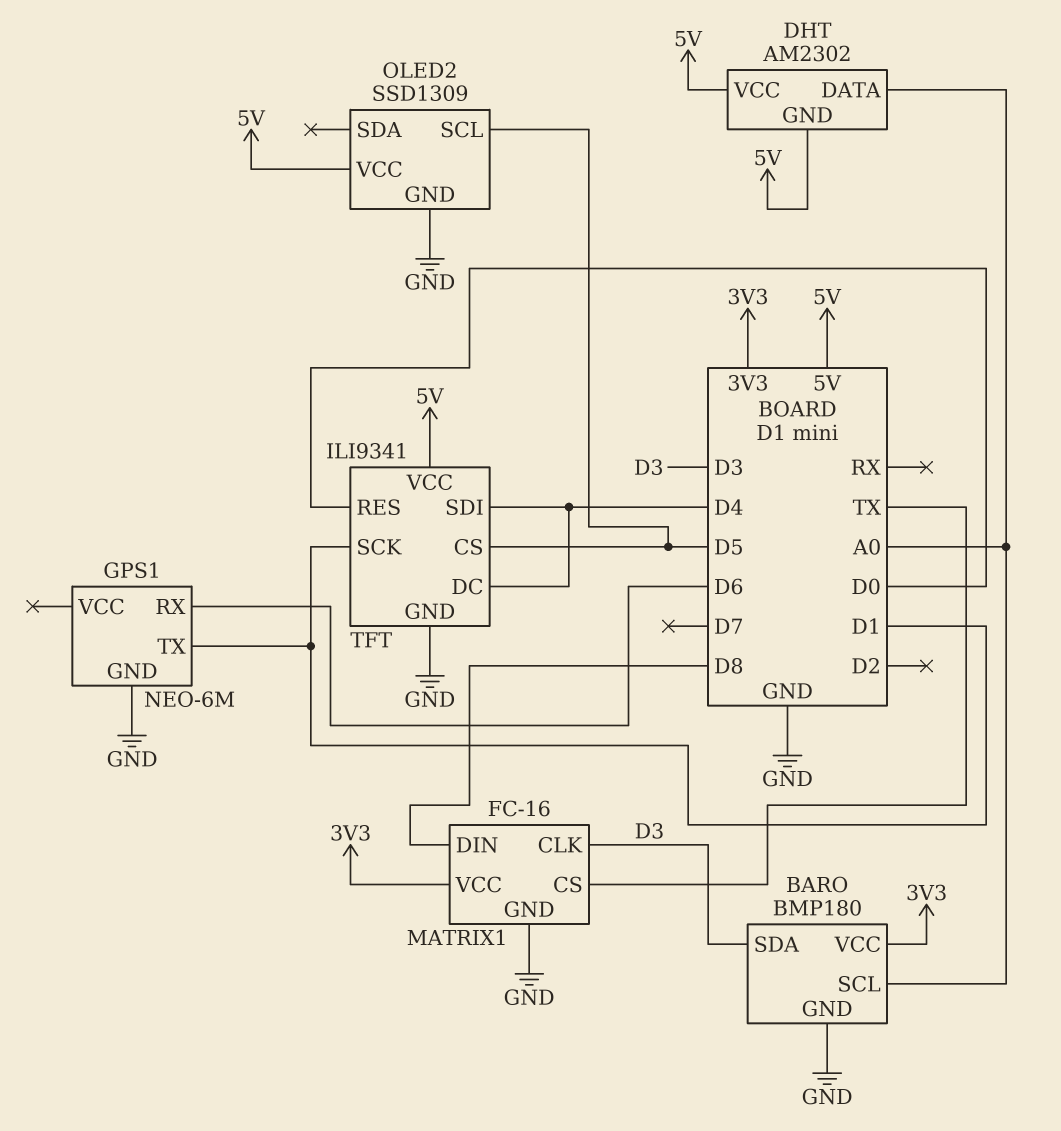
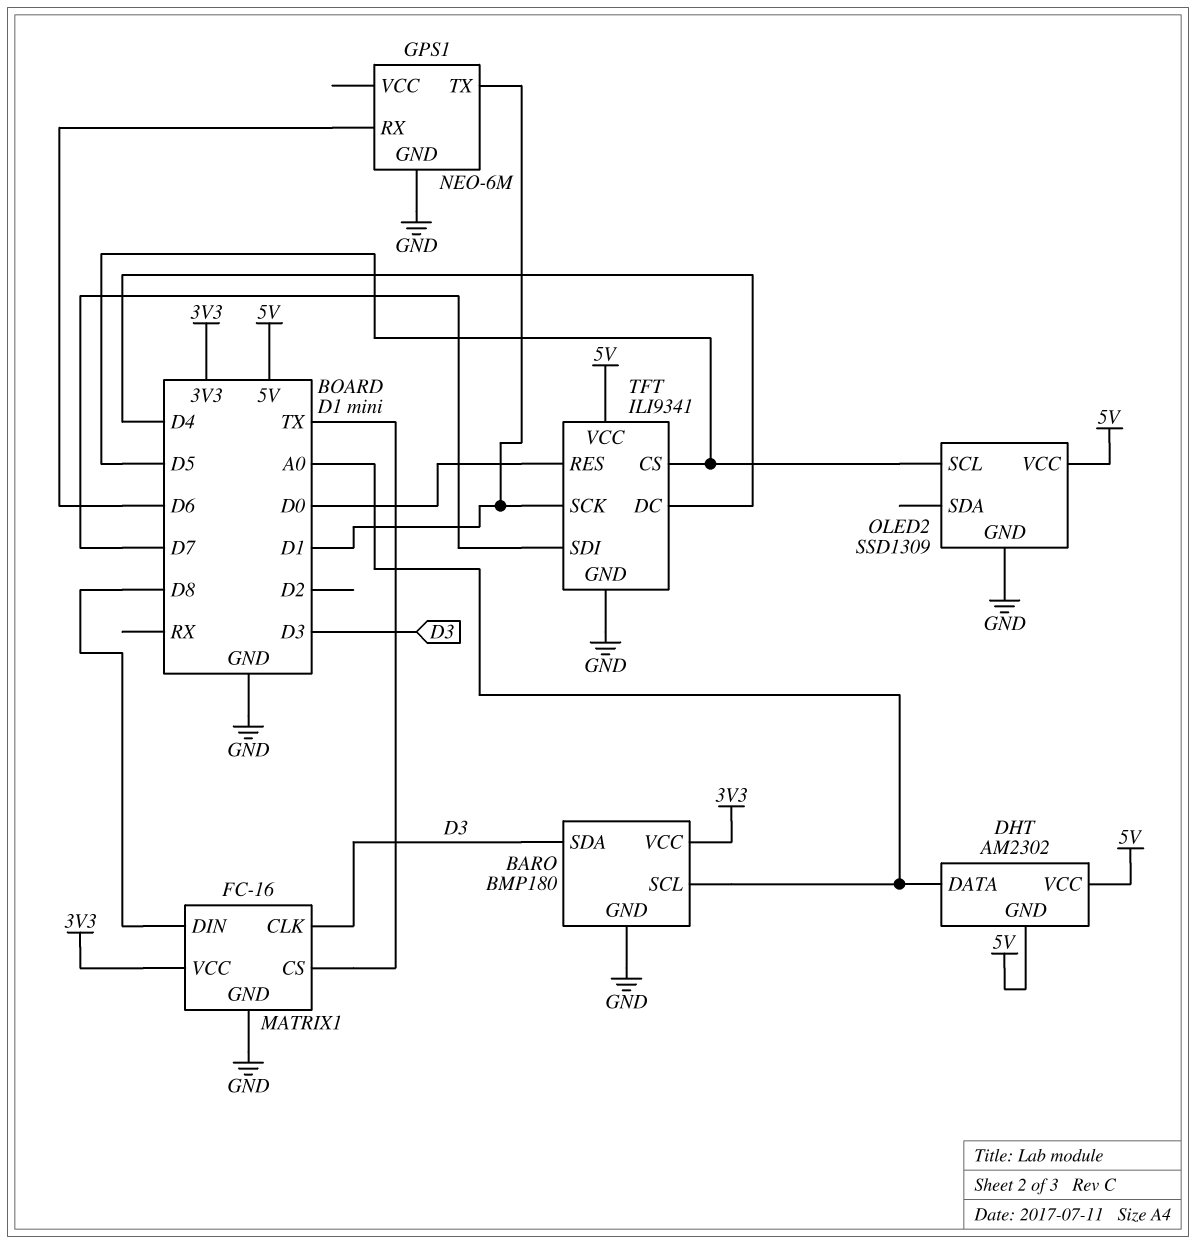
TFT pin SDI: D4 -> D7

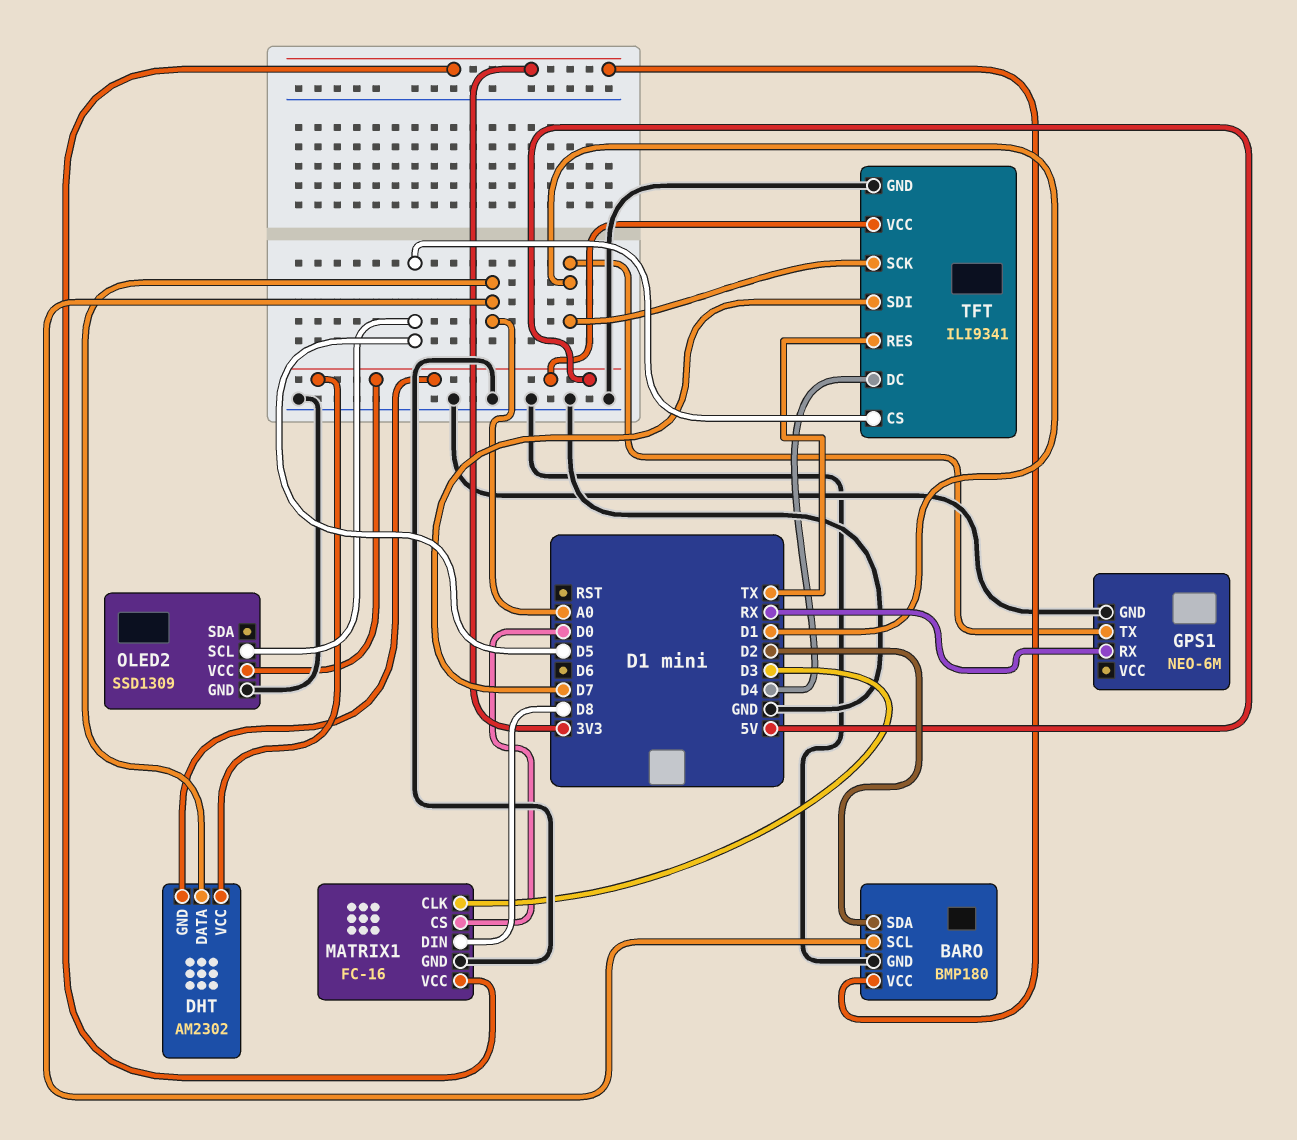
BARO pin SDA: D3 -> D2
GPS1 pin RX: D6 -> RX
MATRIX1 pin CS: TX -> D0
TFT pin RES: D0 -> TX

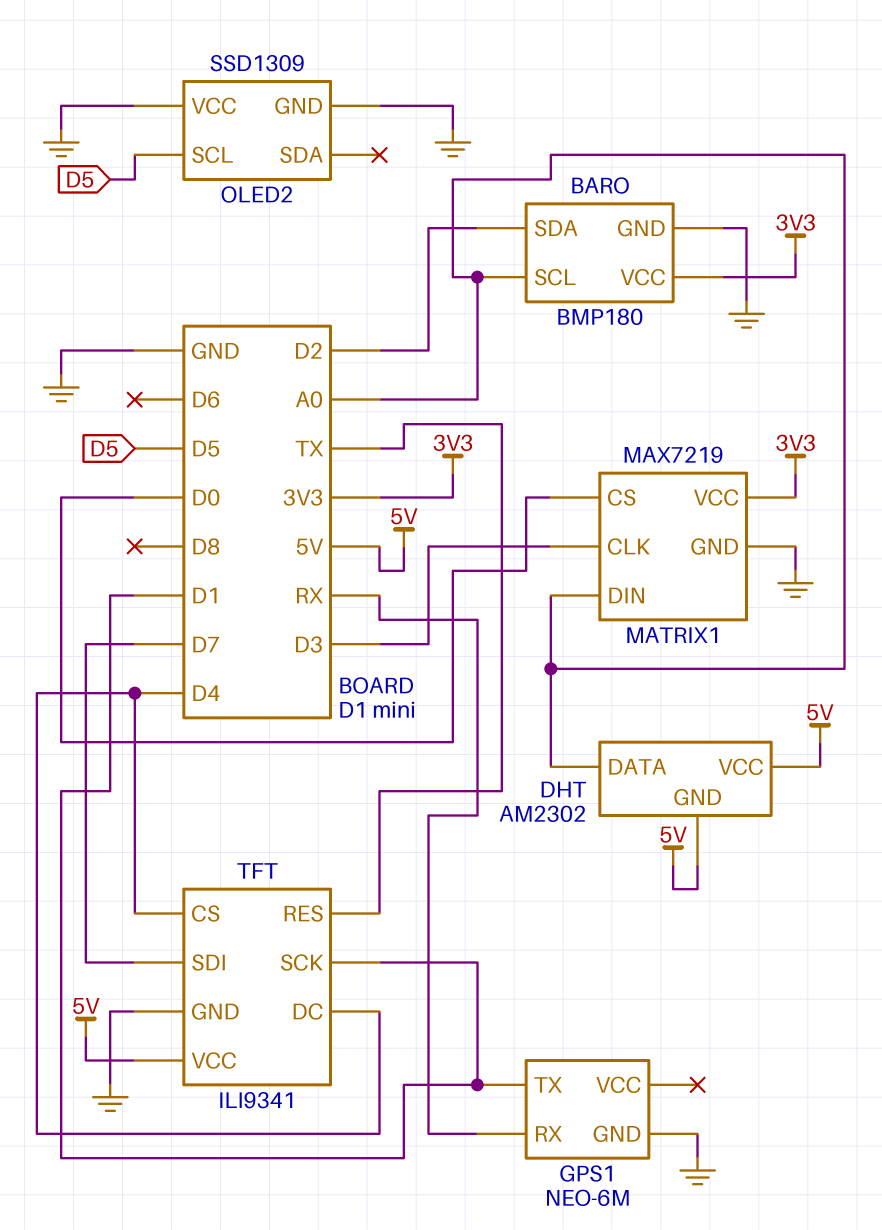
MATRIX1: FC-16 -> MAX7219
MATRIX1 pin DIN: D8 -> A0
OLED2 pin VCC: 5V -> GND
TFT pin CS: D5 -> D4

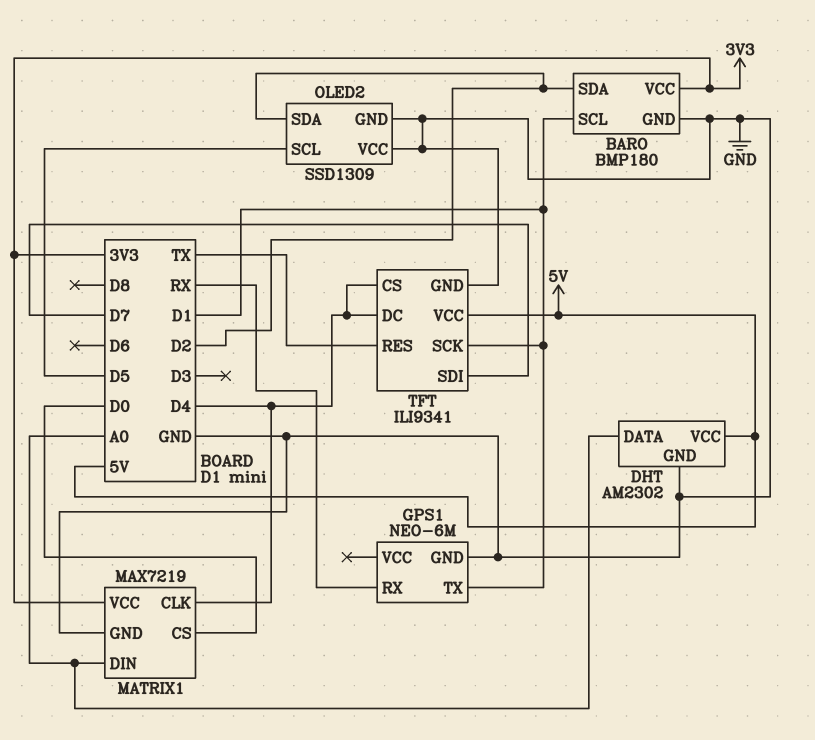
BARO pin SCL: A0 -> D1
DHT pin GND: 5V -> GND
MATRIX1 pin CLK: D3 -> D4
OLED2 pin SDA: none -> D2

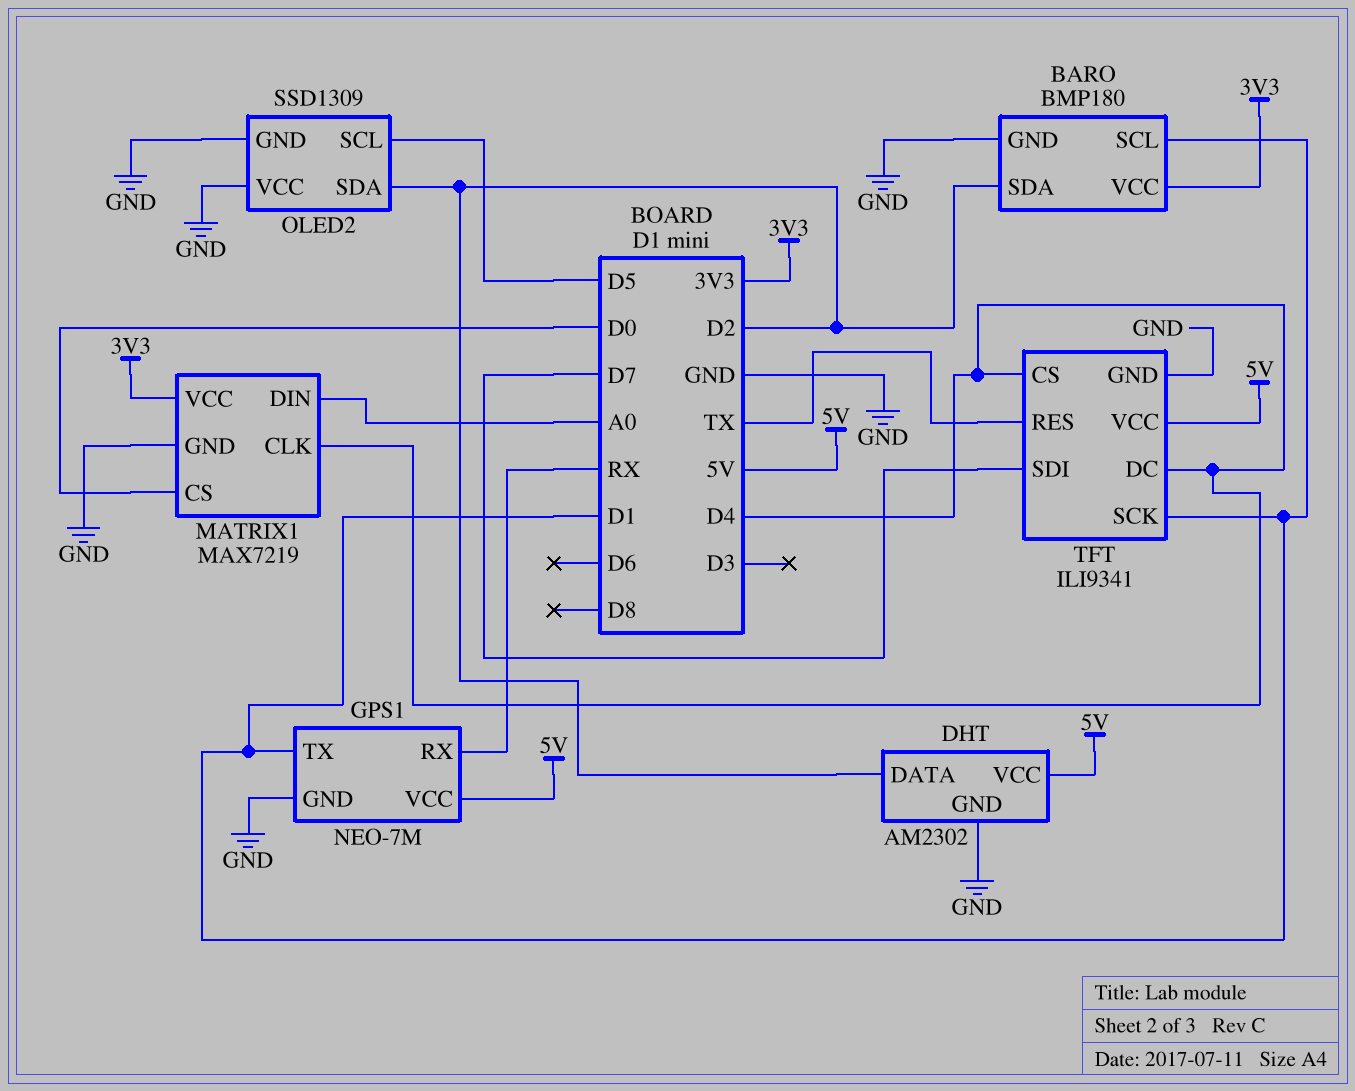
DHT pin DATA: A0 -> D2
GPS1: NEO-6M -> NEO-7M
GPS1 pin VCC: none -> 5V

